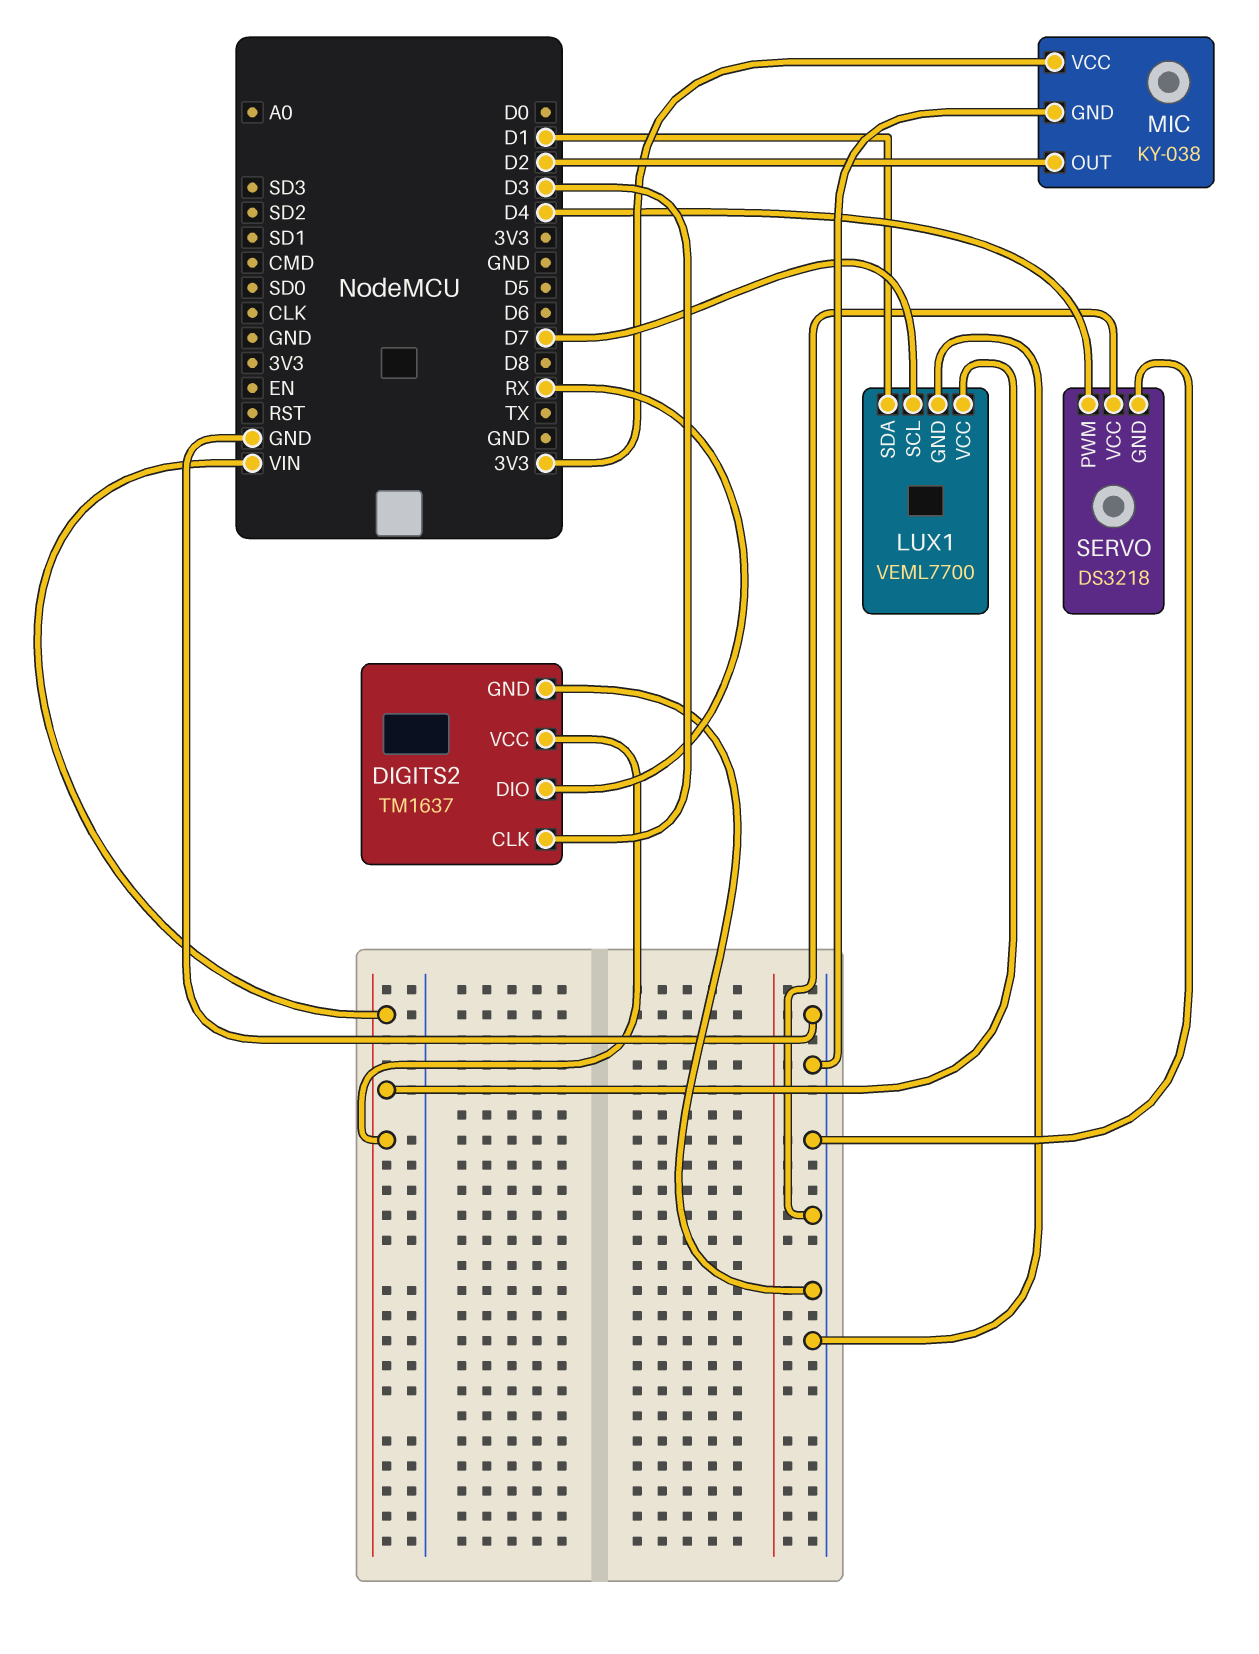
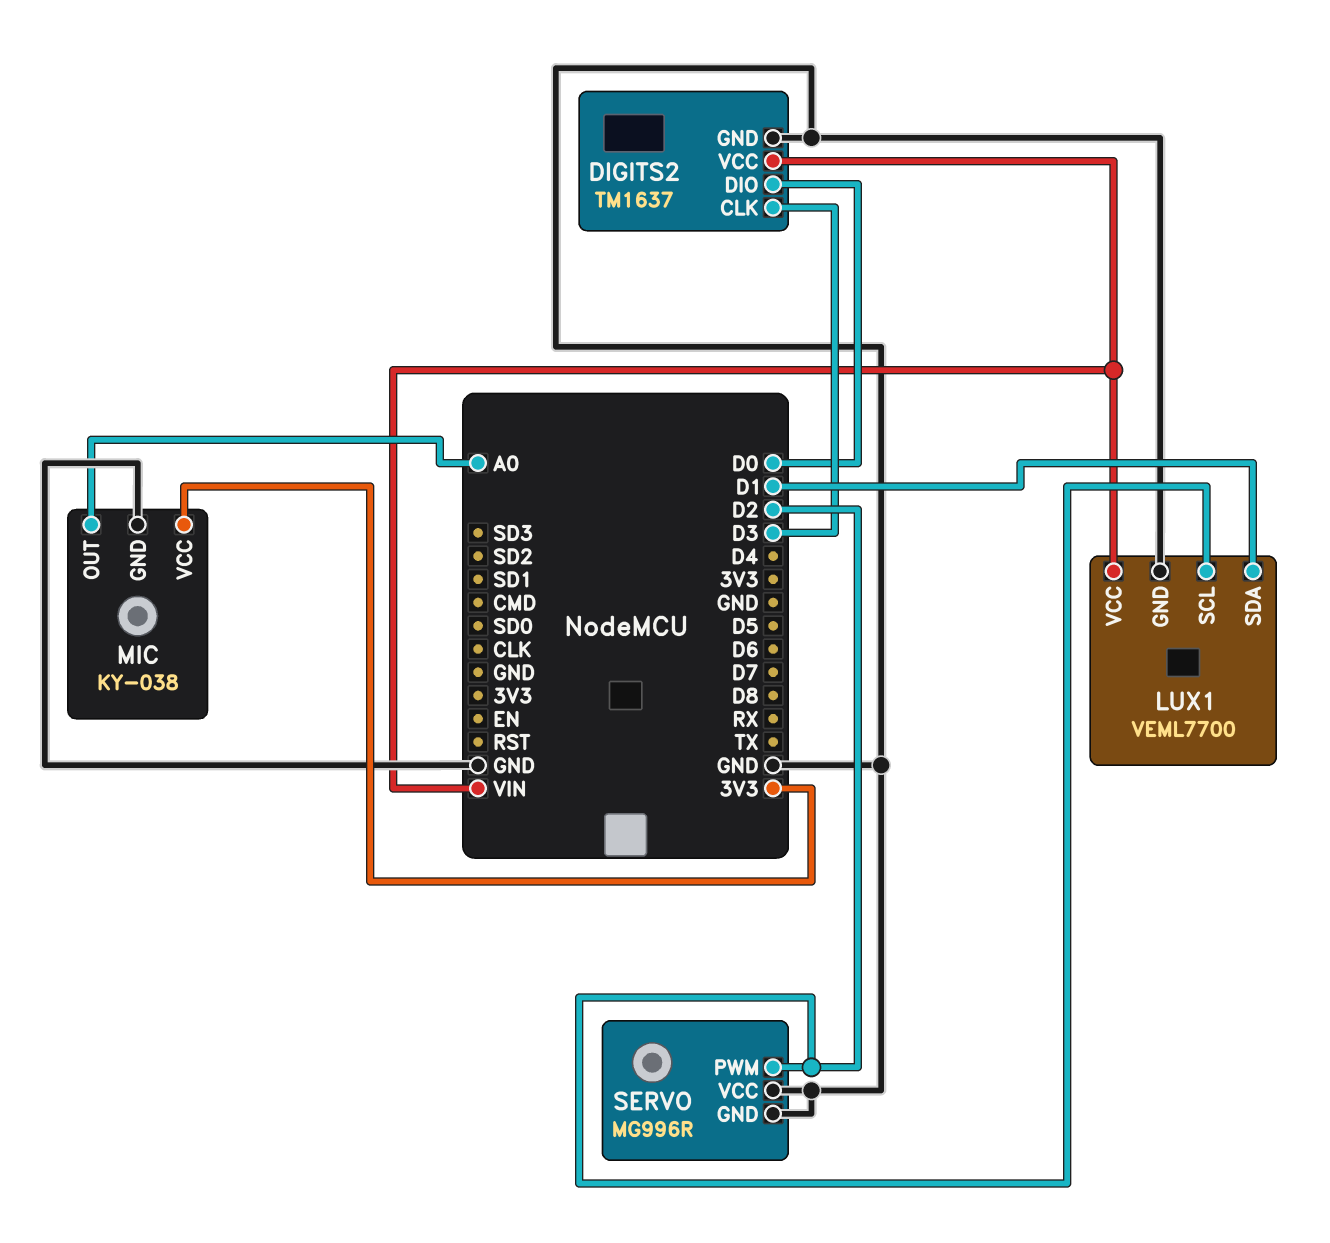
DIGITS2 pin DIO: RX -> D0
LUX1 pin SCL: D7 -> D2
MIC pin OUT: D2 -> A0
SERVO: DS3218 -> MG996R
SERVO pin PWM: D4 -> D2

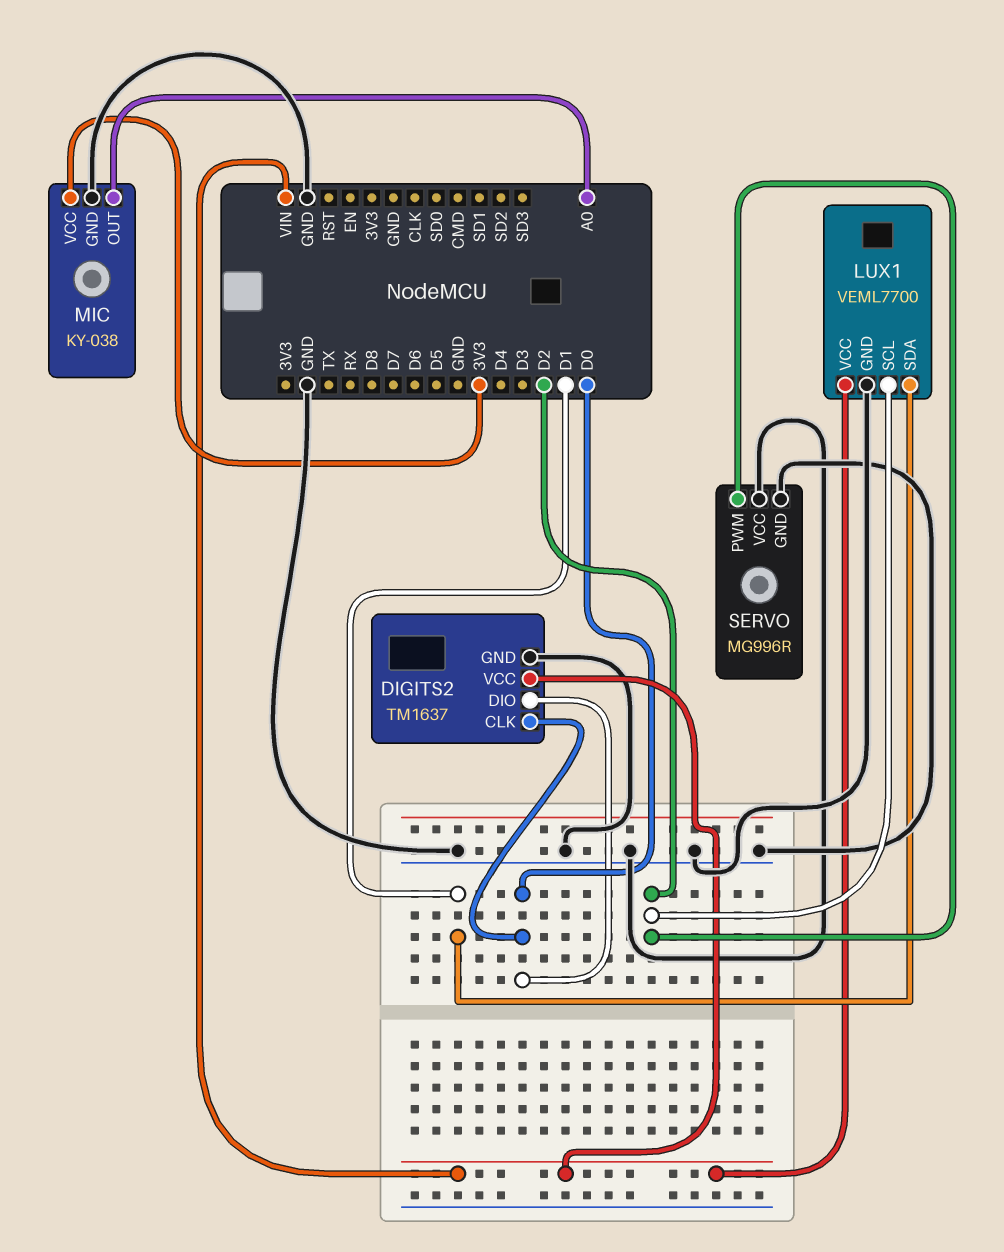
DIGITS2 pin CLK: D3 -> D0

